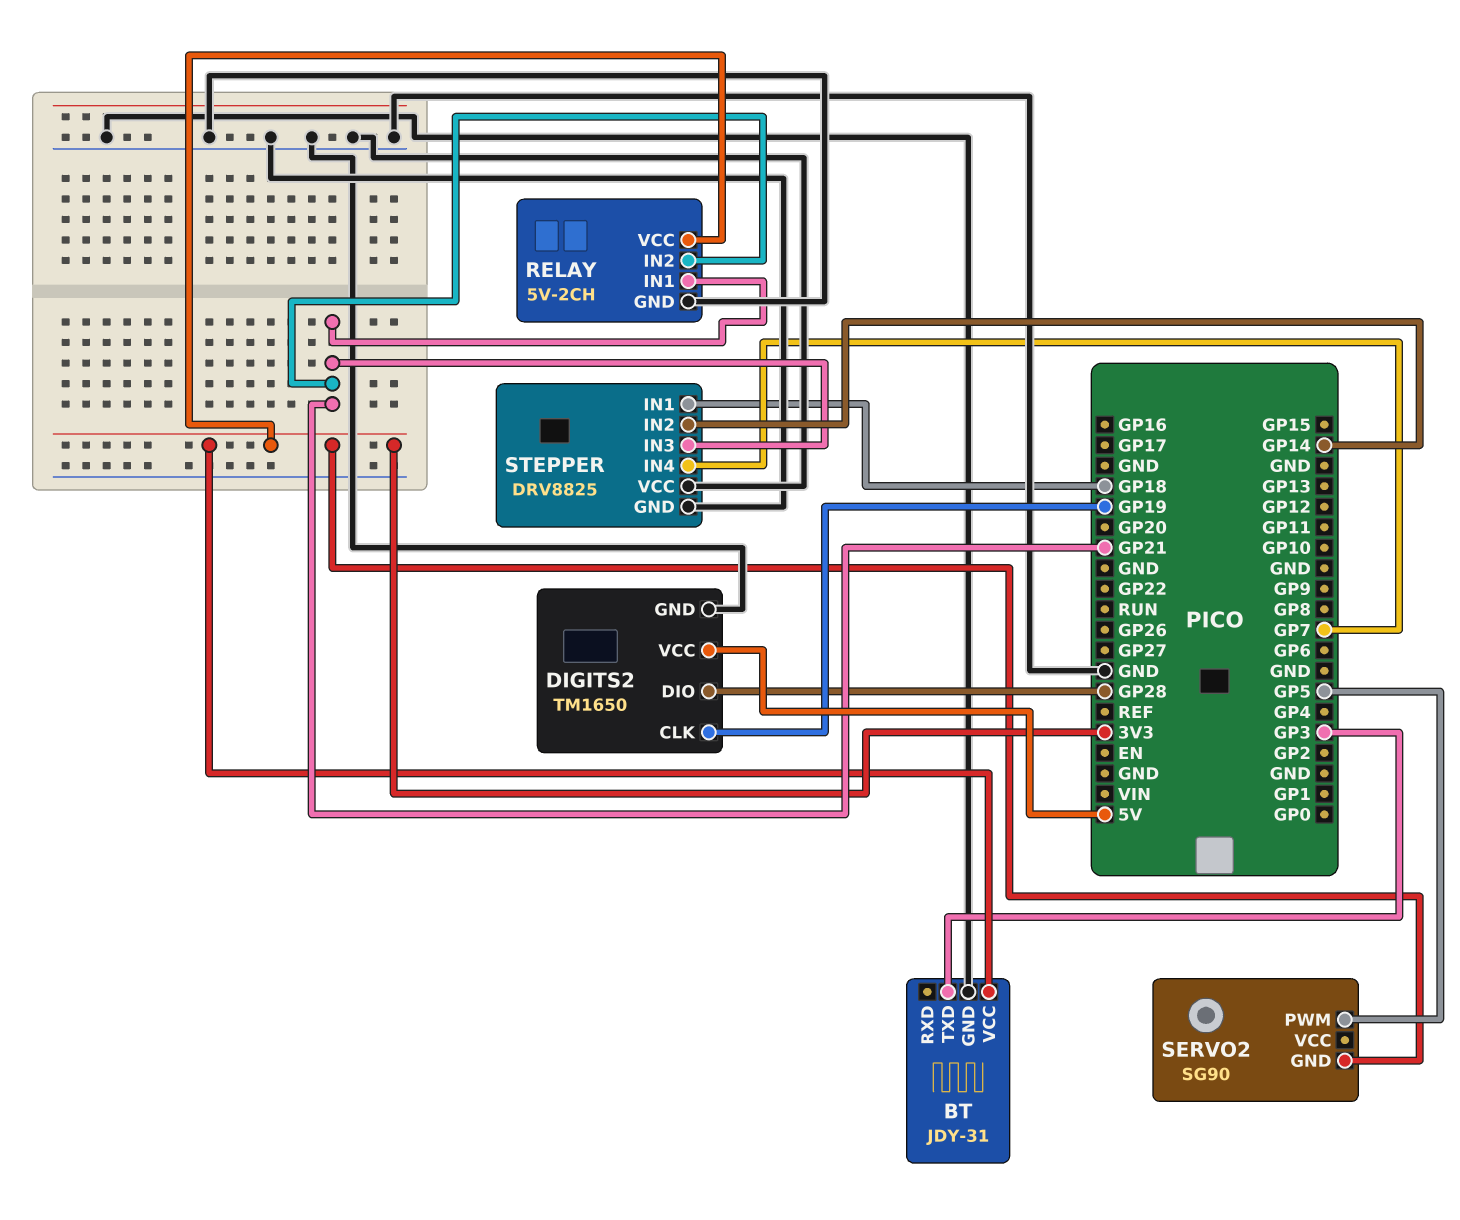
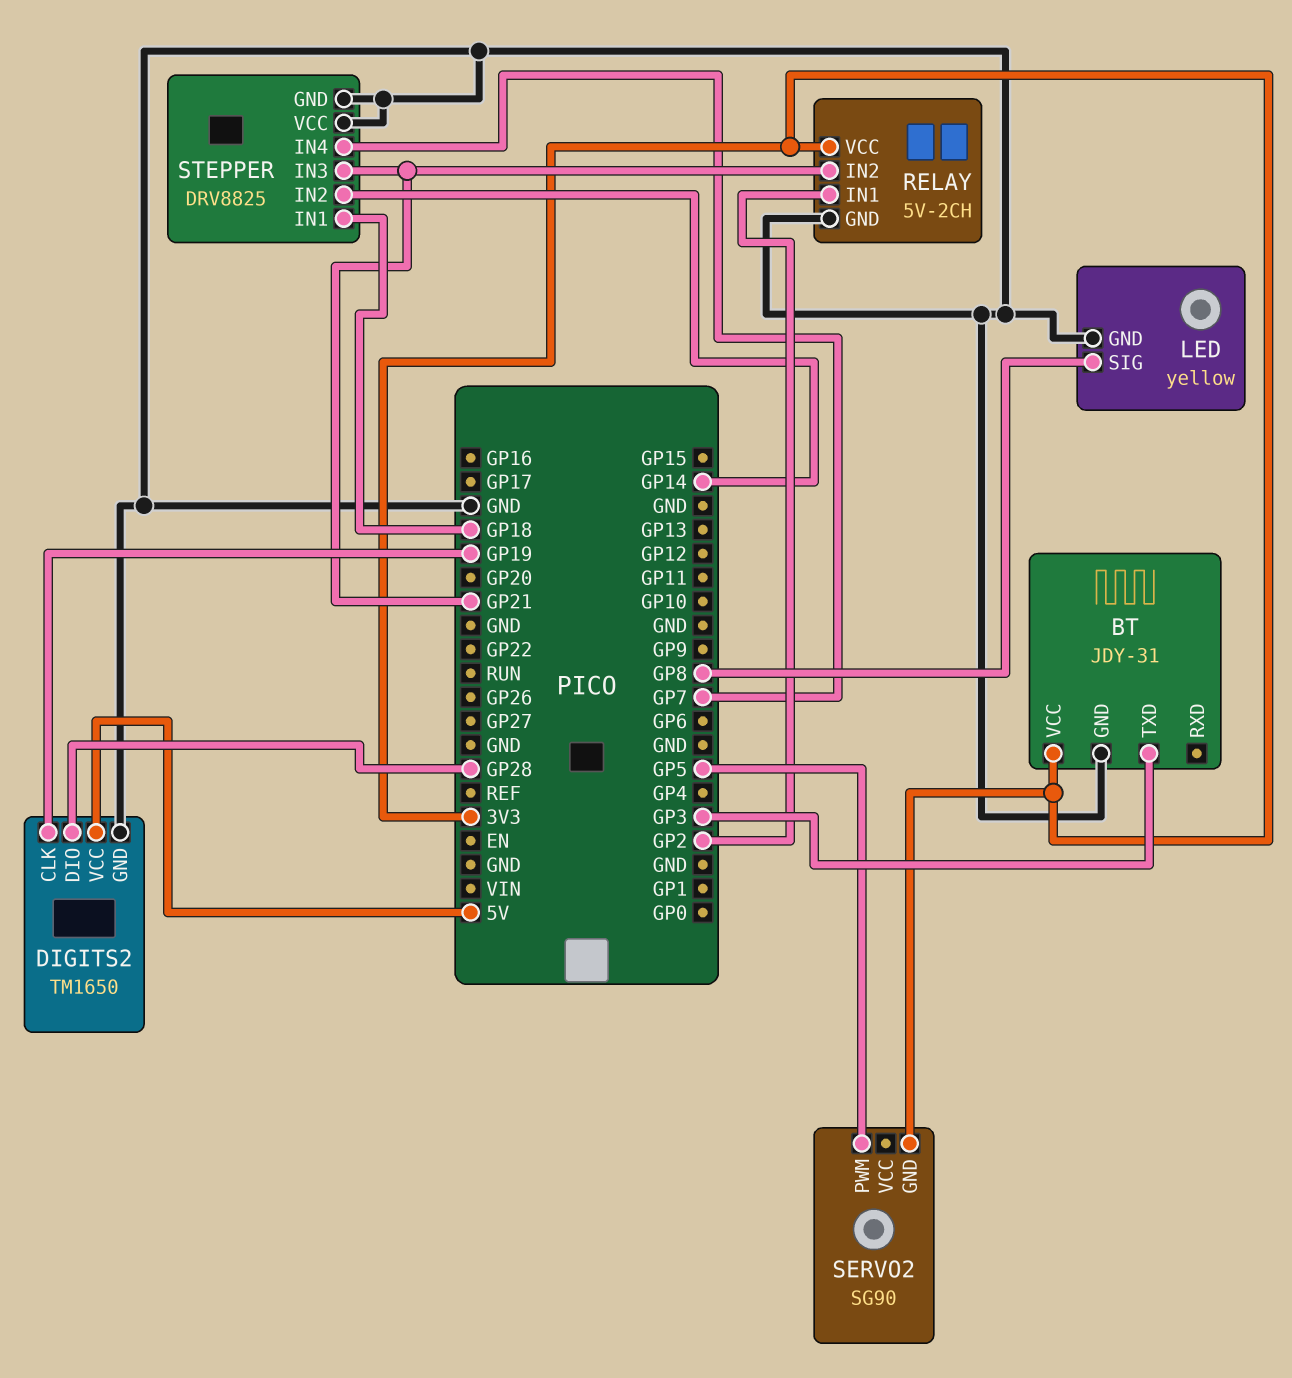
LED: none -> yellow
LED pin GND: none -> GND
LED pin SIG: none -> GP8
RELAY pin IN1: GP21 -> GP2

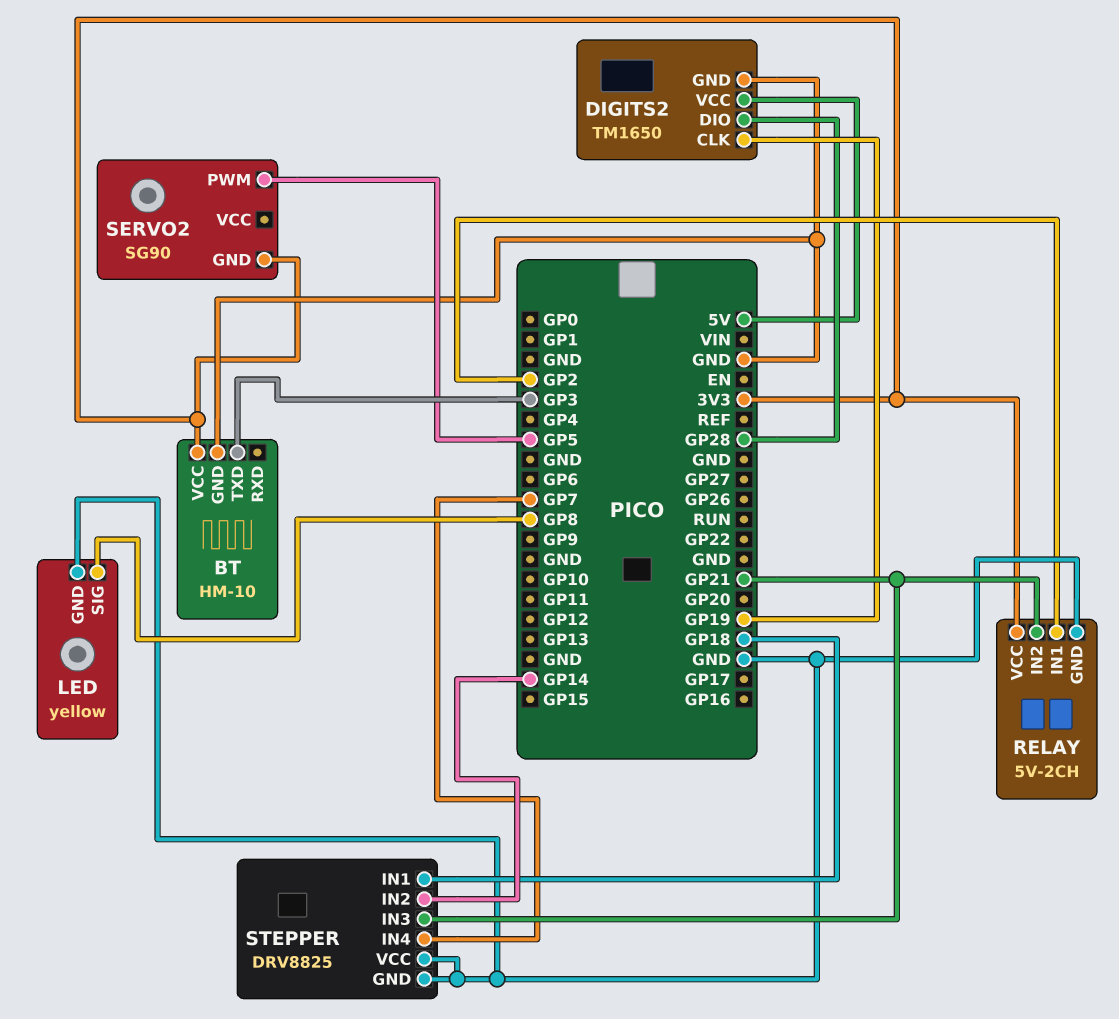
BT: JDY-31 -> HM-10

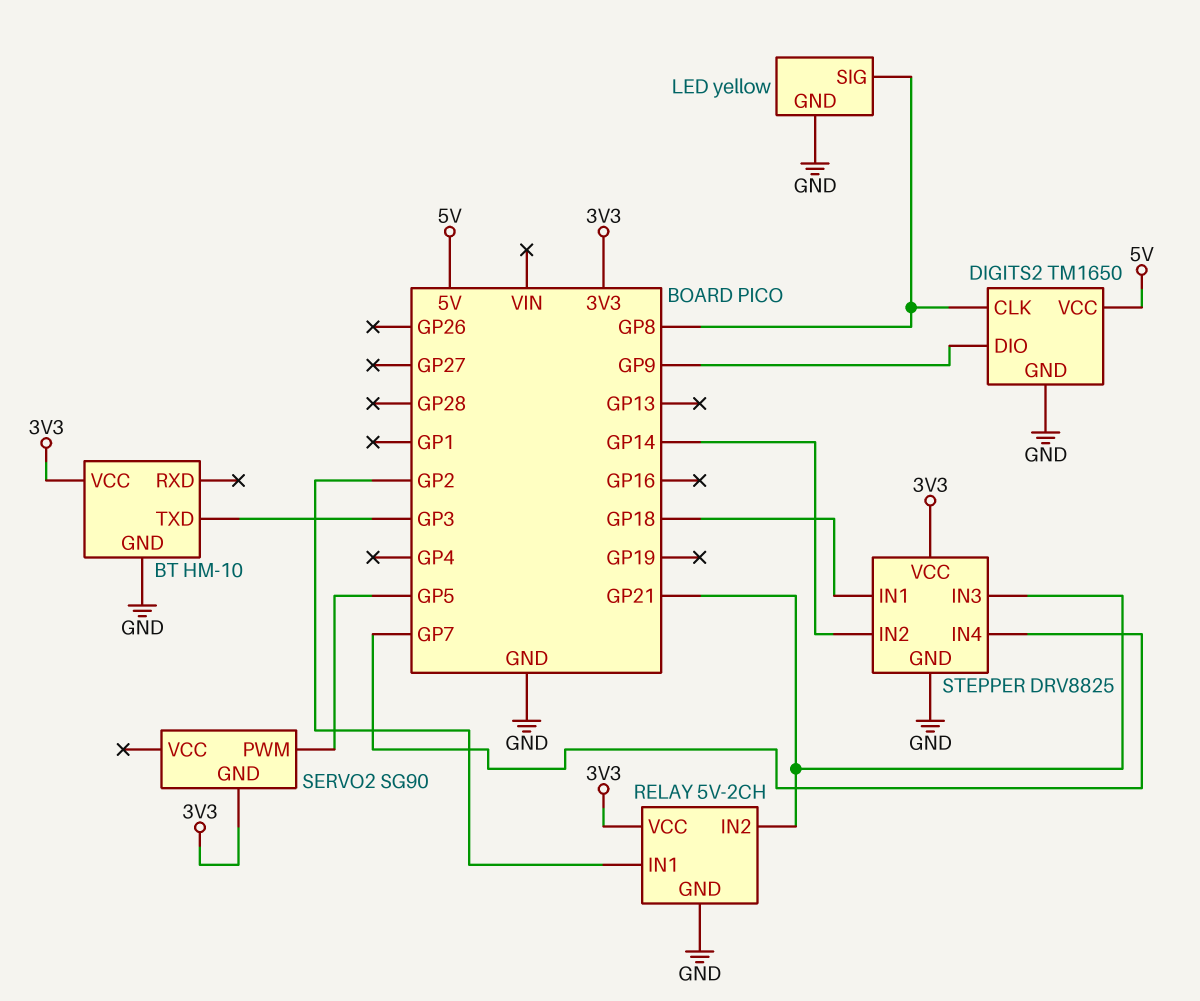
DIGITS2 pin CLK: GP19 -> GP8
DIGITS2 pin DIO: GP28 -> GP9
STEPPER pin VCC: GND -> 3V3

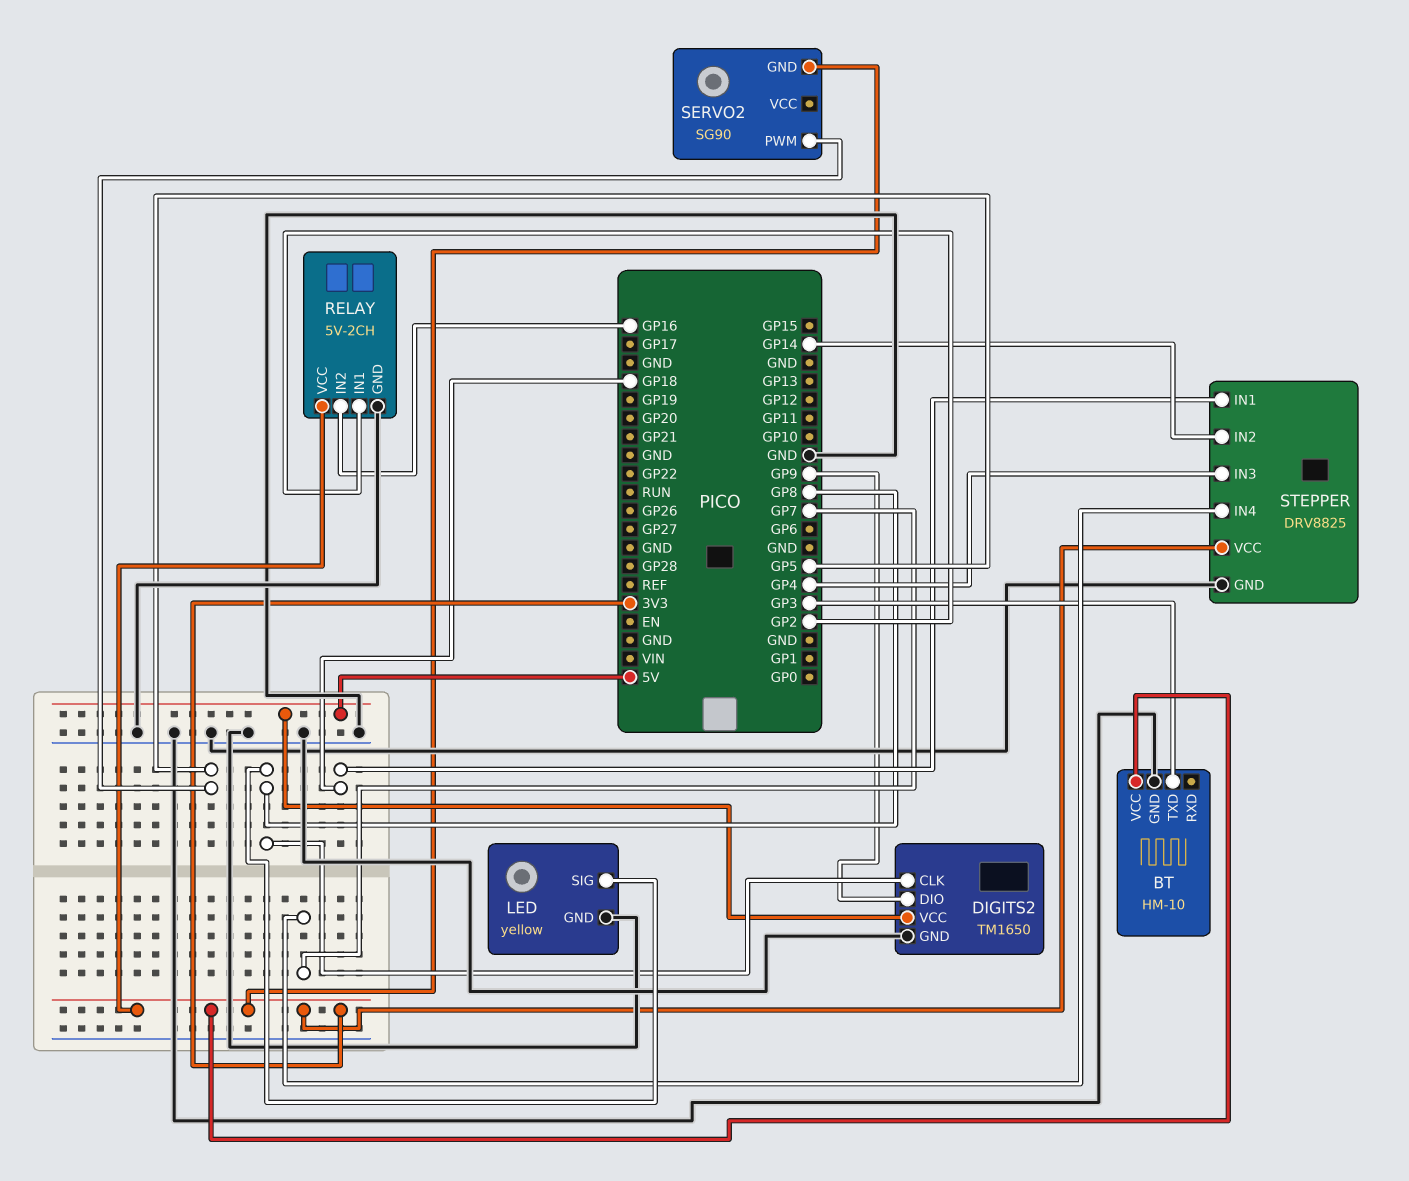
RELAY pin IN2: GP21 -> GP16
STEPPER pin IN3: GP21 -> GP4

